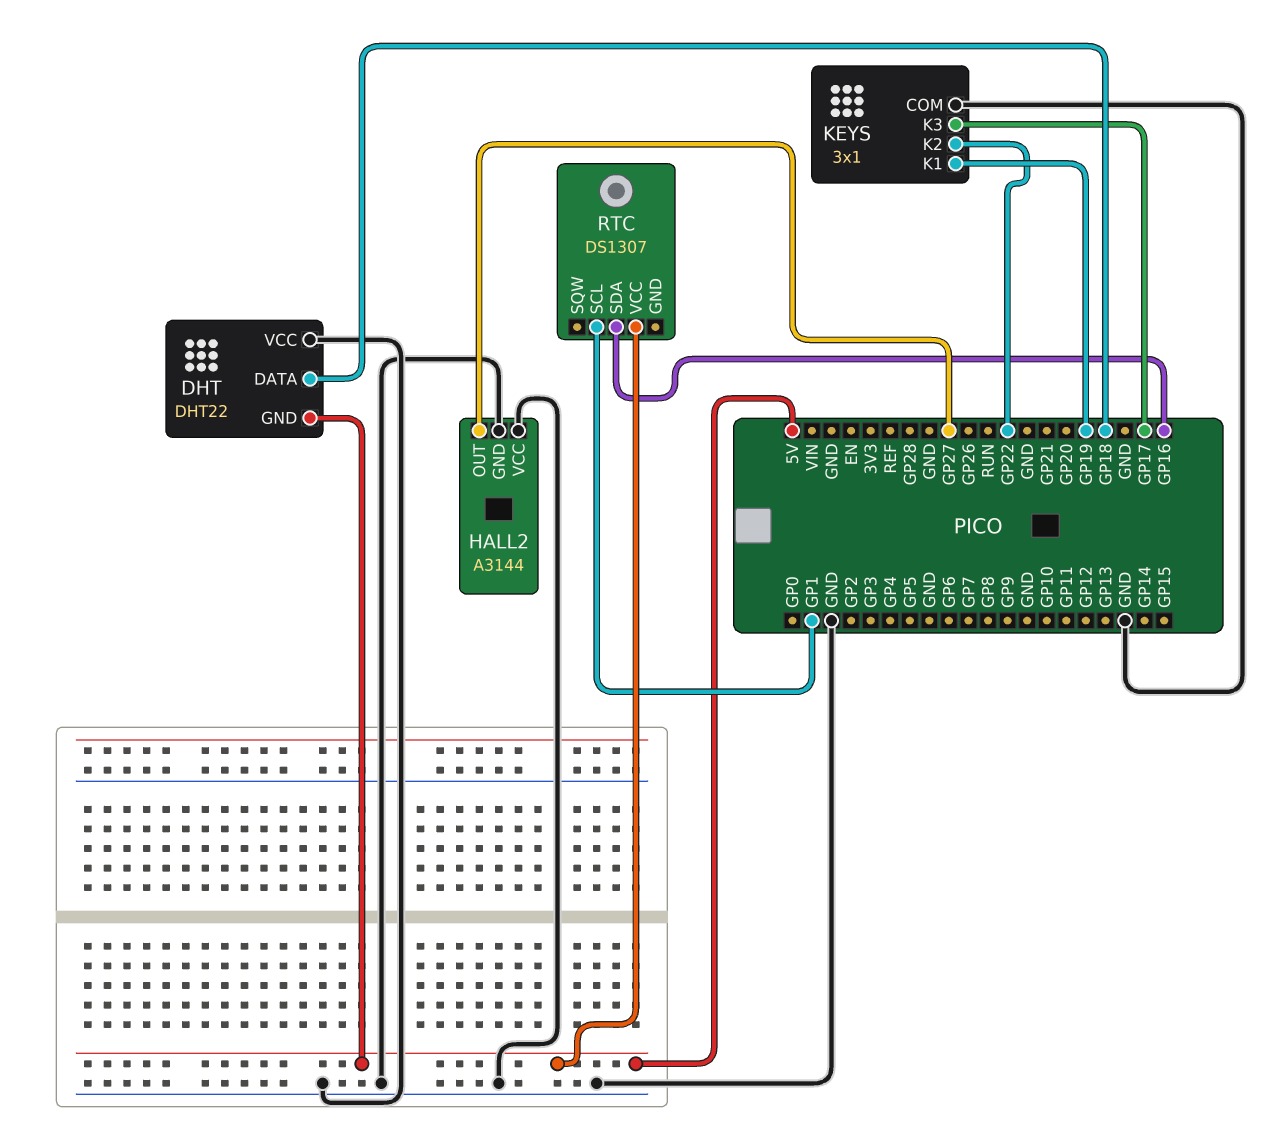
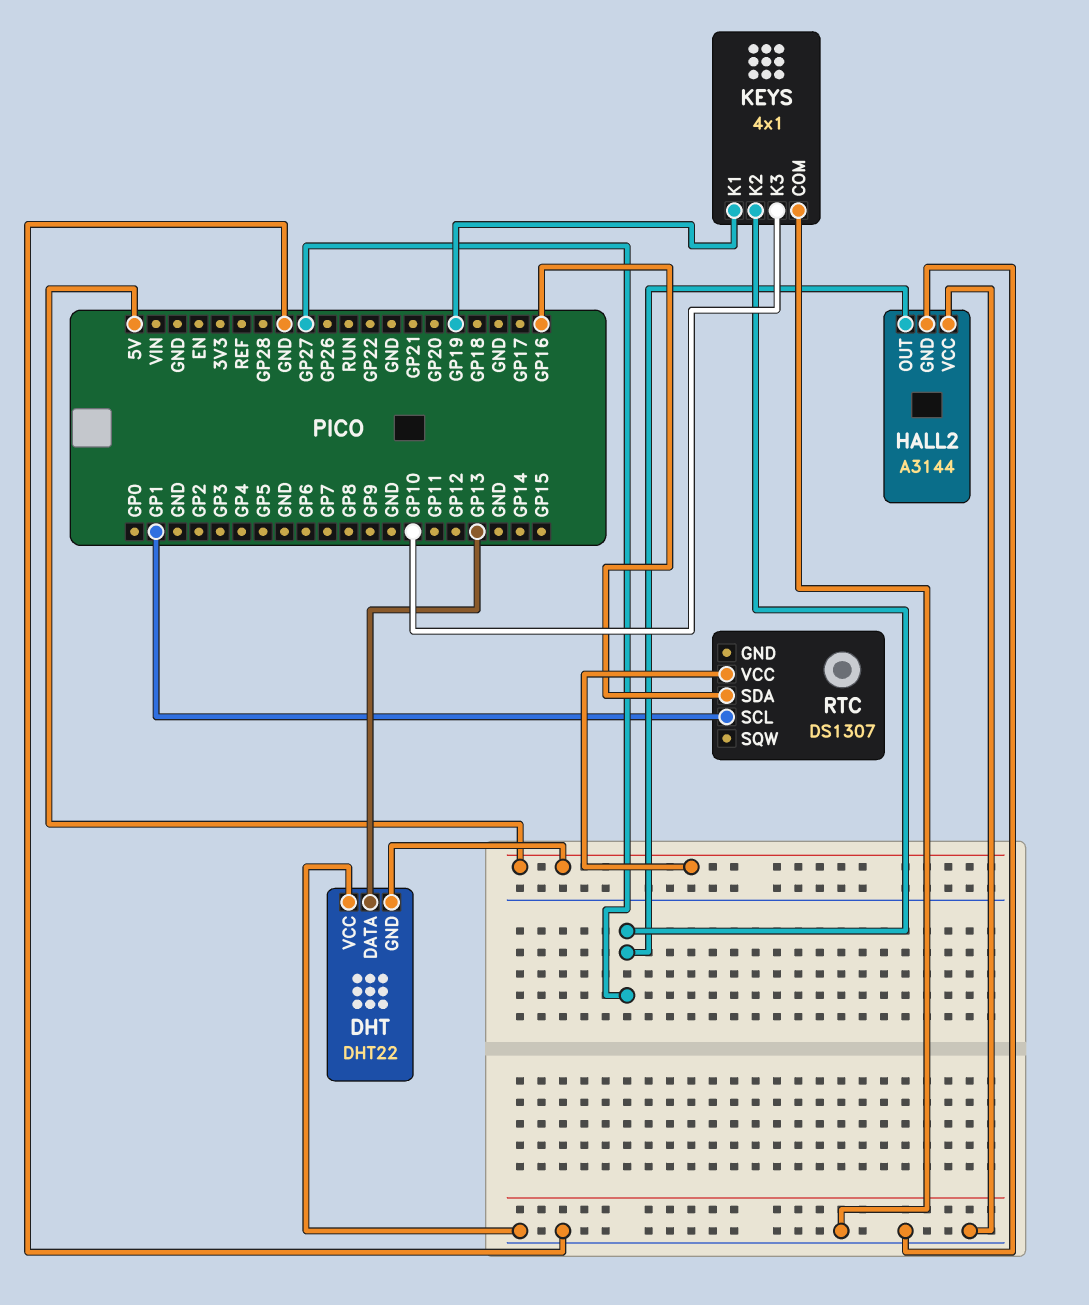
DHT pin DATA: GP18 -> GP13
KEYS: 3x1 -> 4x1
KEYS pin K2: GP22 -> GP27
KEYS pin K3: GP17 -> GP10

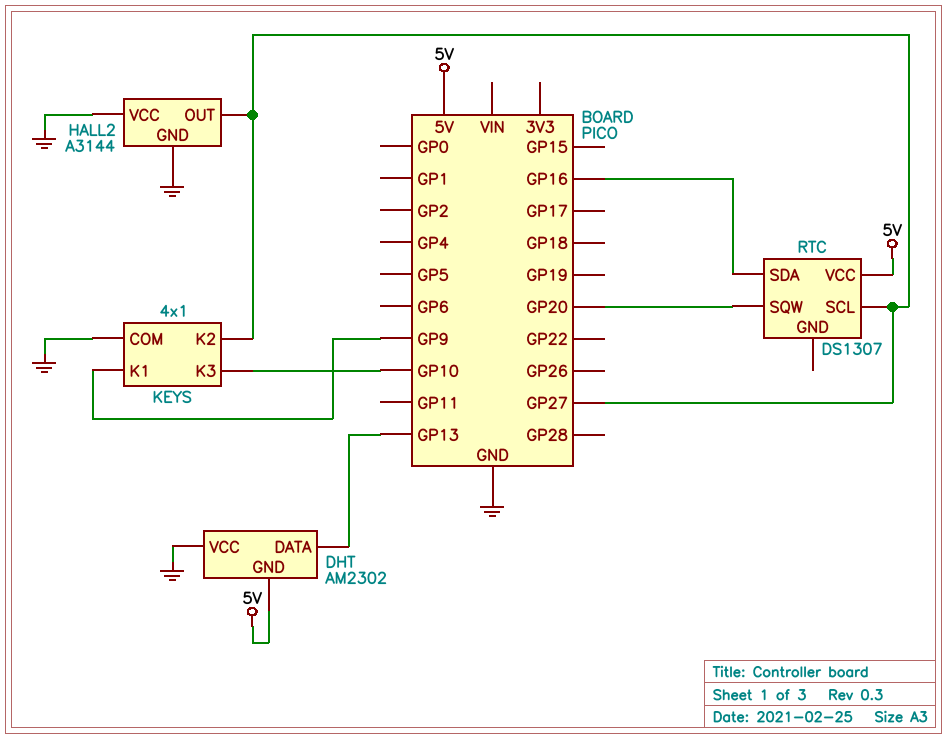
DHT: DHT22 -> AM2302
KEYS pin K1: GP19 -> GP9
RTC pin SCL: GP1 -> GP27
RTC pin SQW: none -> GP20

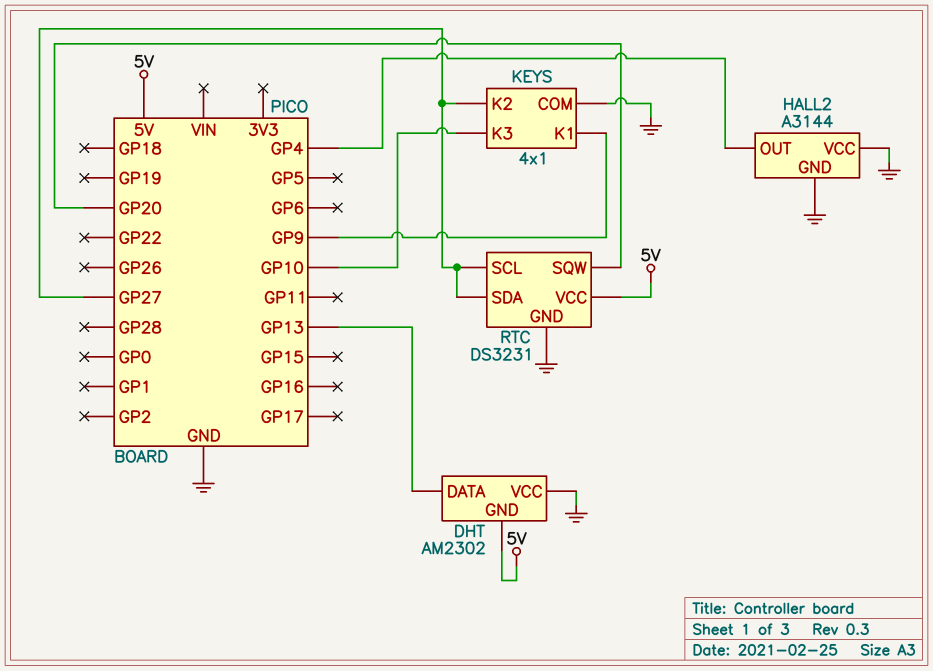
HALL2 pin OUT: GP27 -> GP4
RTC: DS1307 -> DS3231
RTC pin GND: none -> GND
RTC pin SDA: GP16 -> GP27

